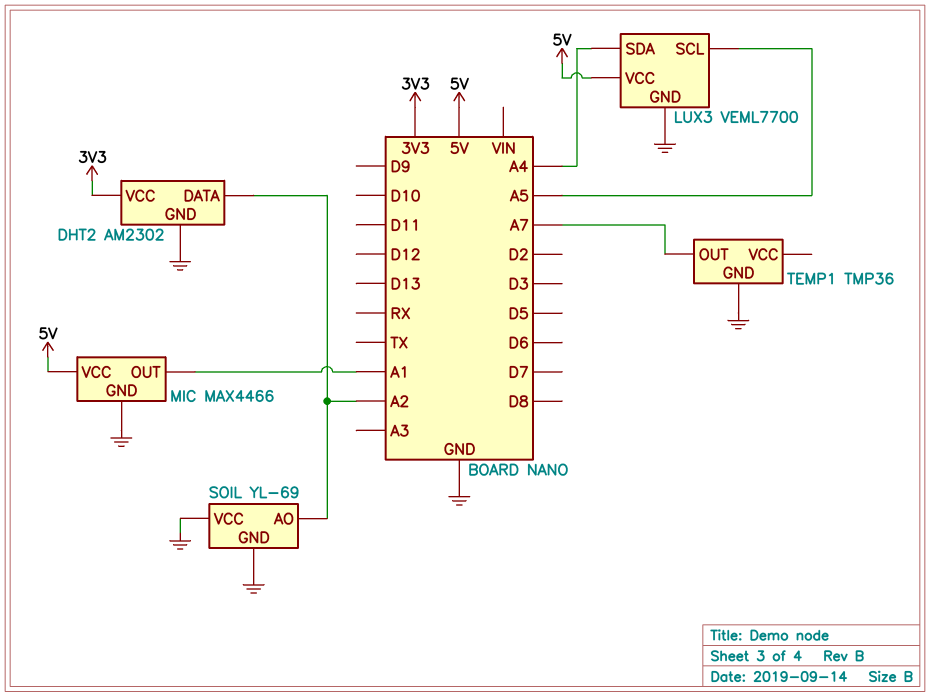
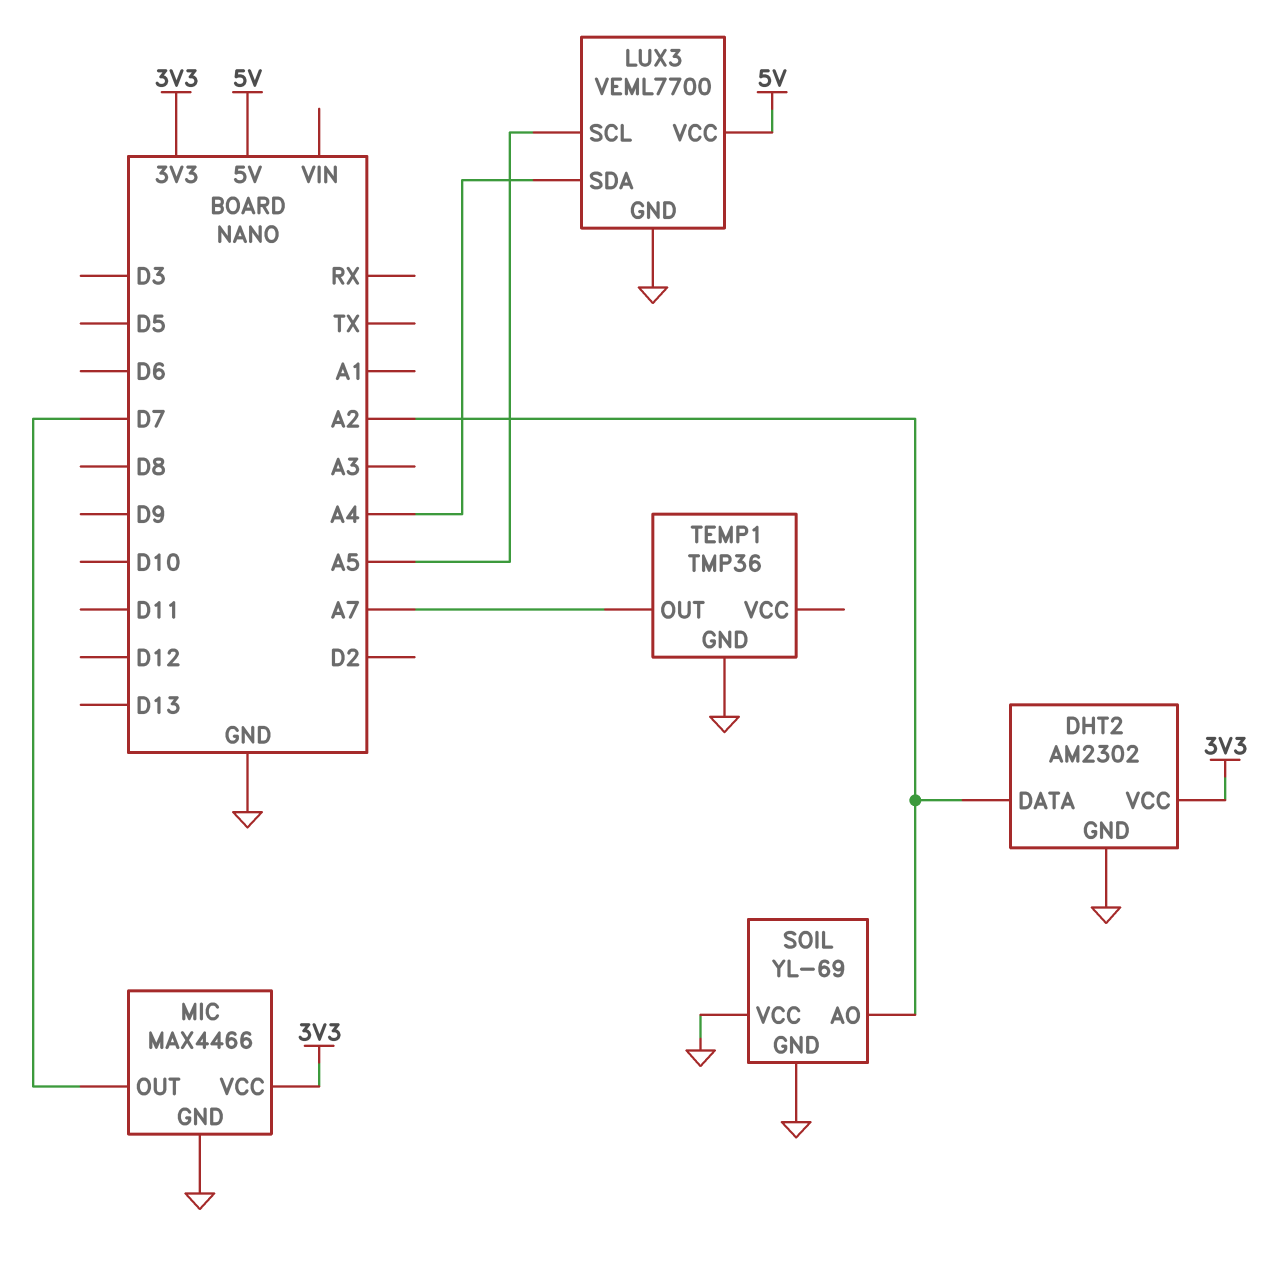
MIC pin OUT: A1 -> D7
MIC pin VCC: 5V -> 3V3

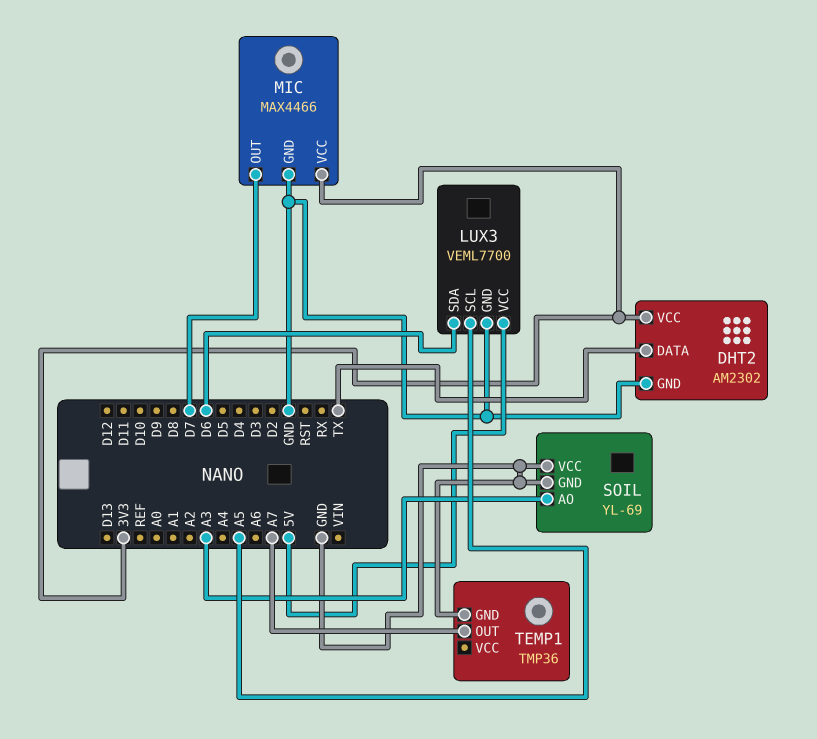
DHT2 pin DATA: A2 -> TX
LUX3 pin SDA: A4 -> D6
SOIL pin AO: A2 -> A3

